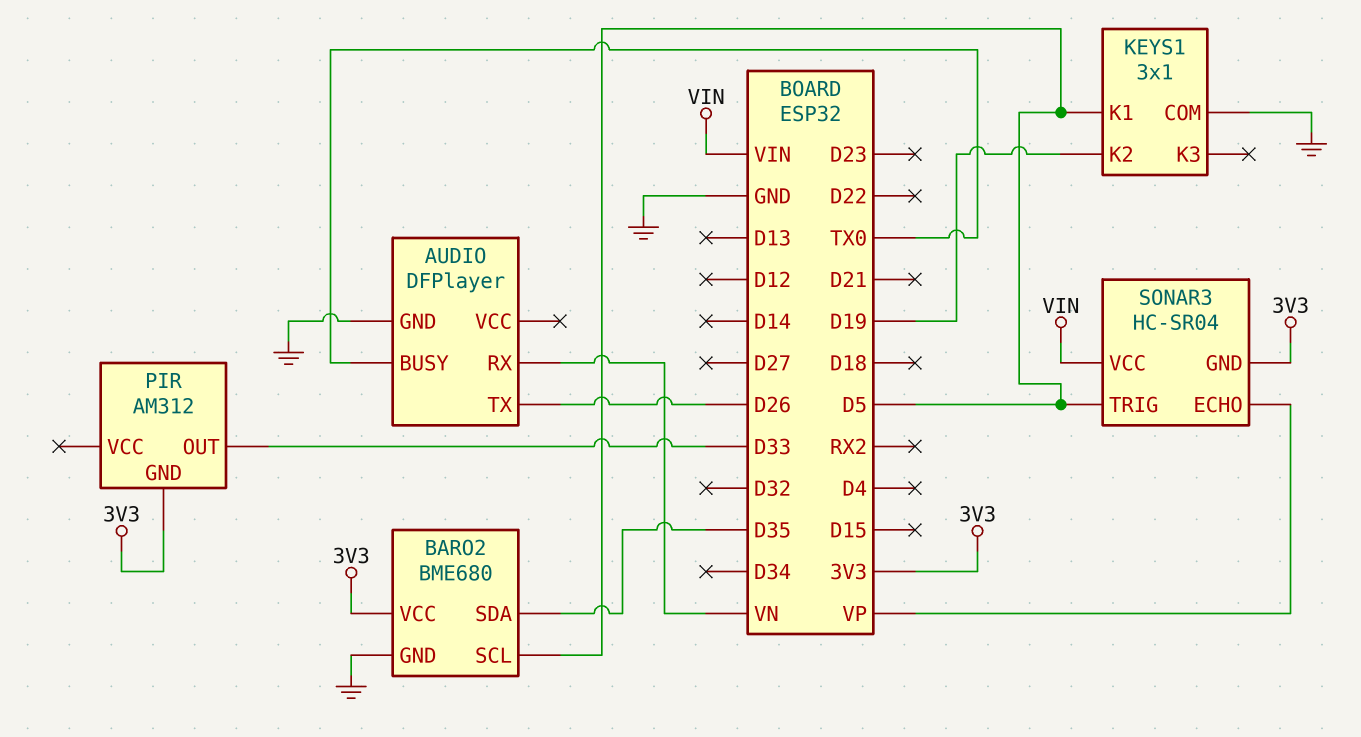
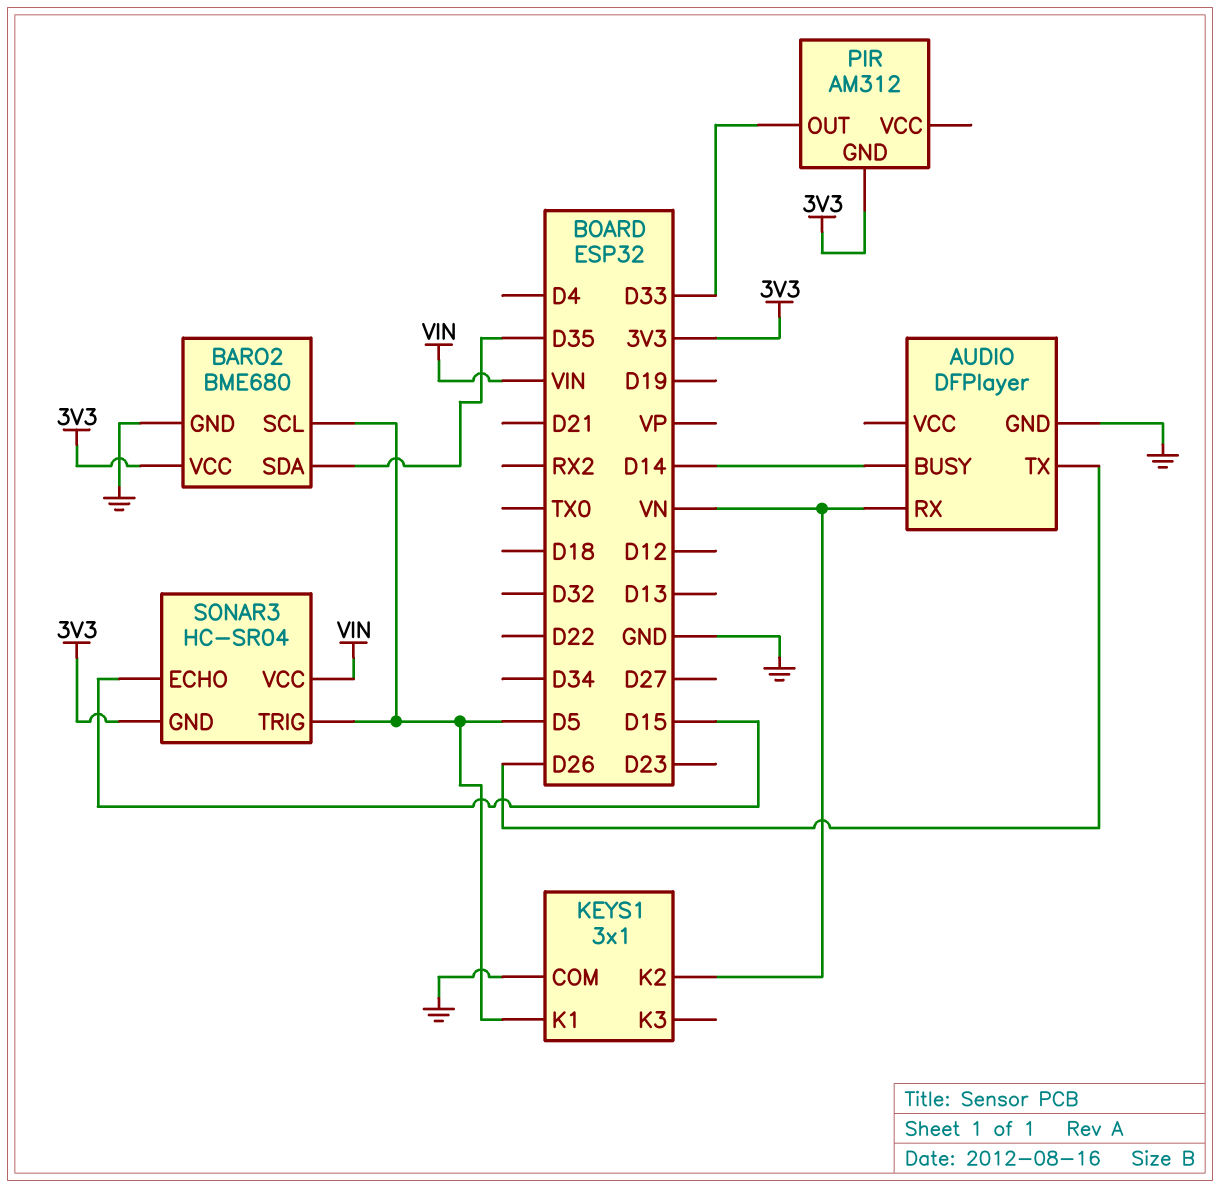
AUDIO pin BUSY: TX0 -> D14
KEYS1 pin K2: D19 -> VN
SONAR3 pin ECHO: VP -> D15

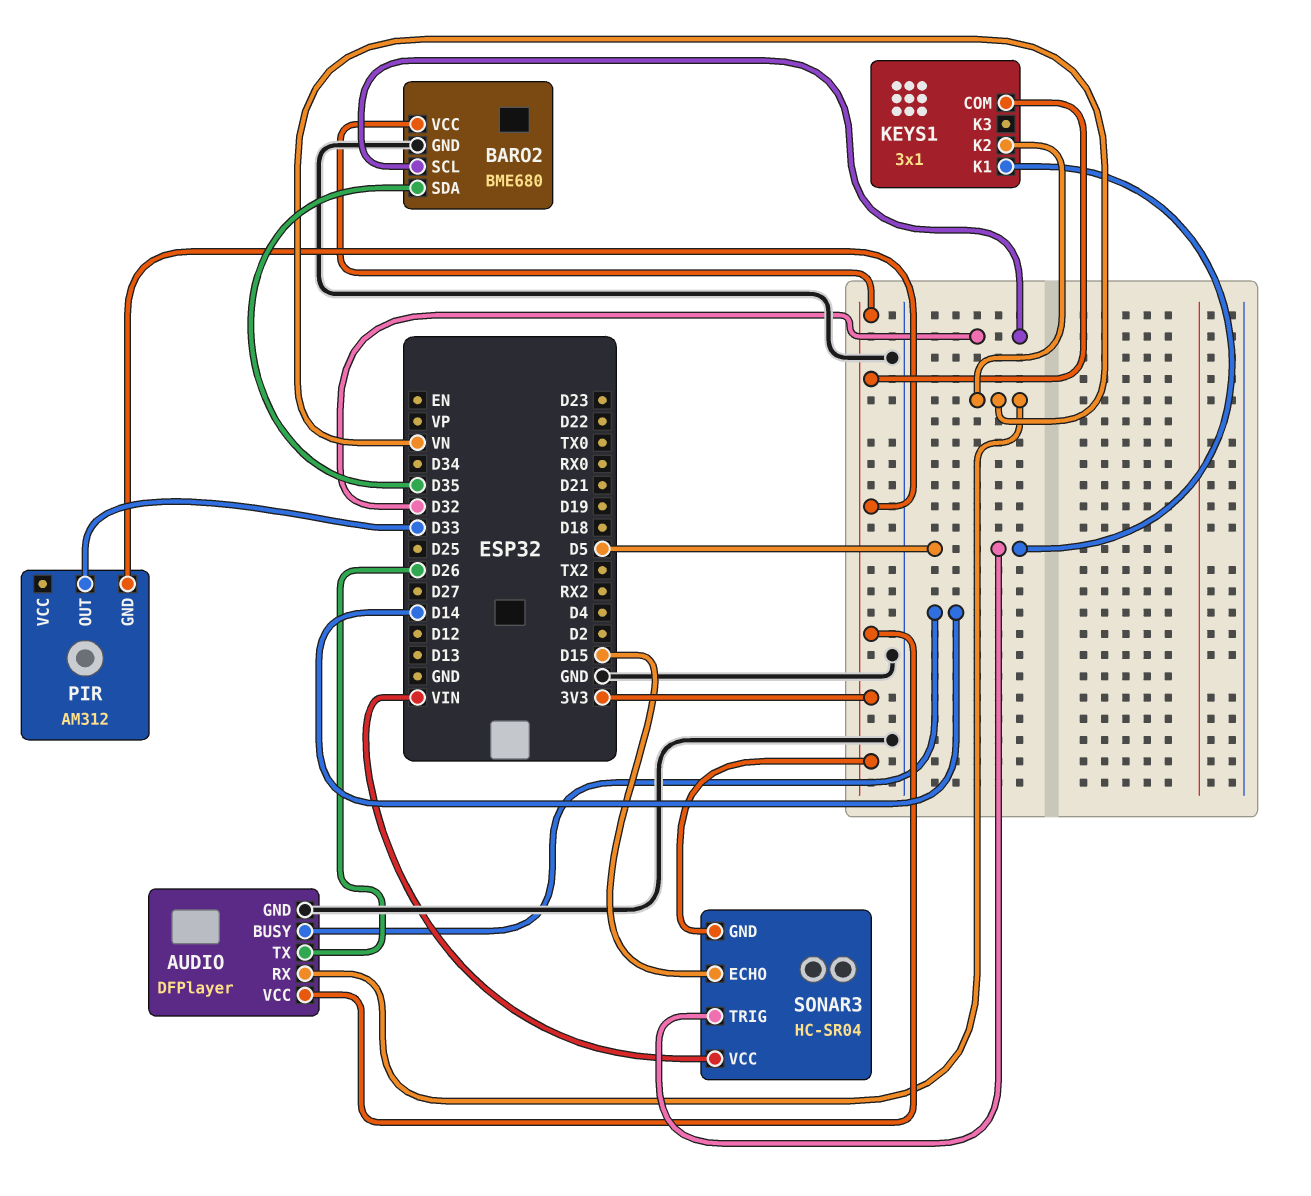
AUDIO pin VCC: none -> 3V3
BARO2 pin SCL: D5 -> D32
KEYS1 pin COM: GND -> 3V3

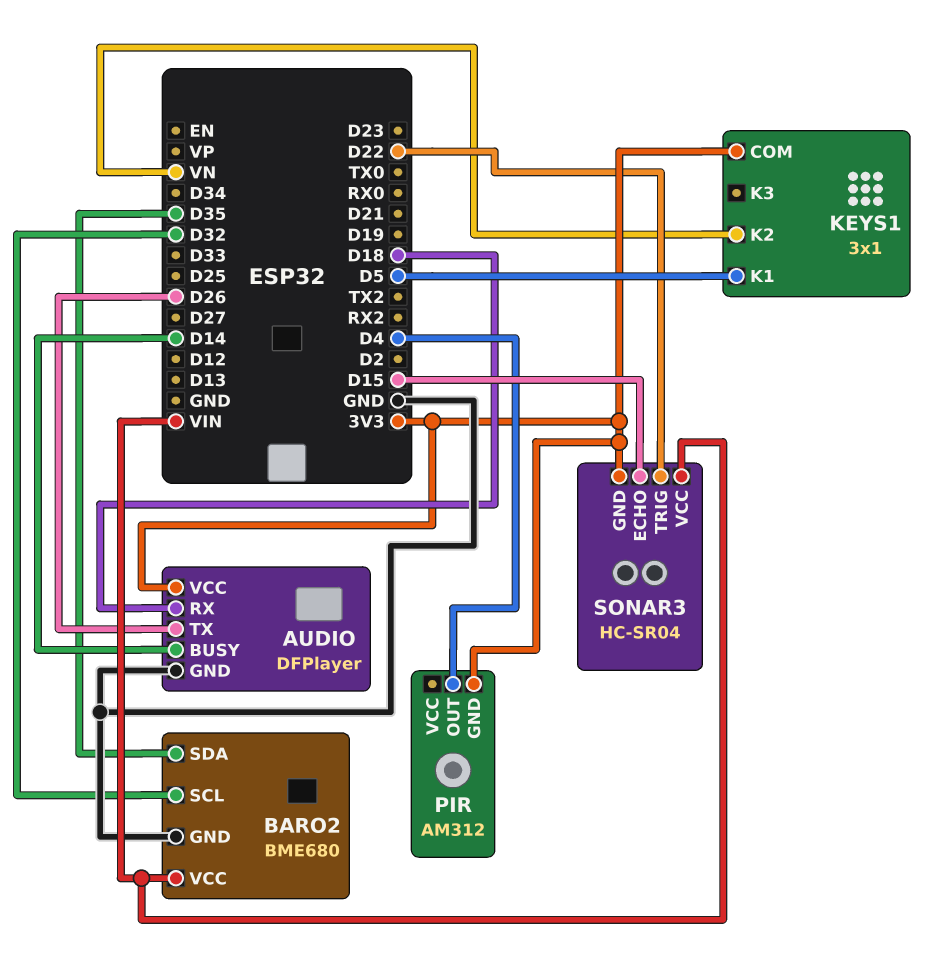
AUDIO pin RX: VN -> D18
BARO2 pin VCC: 3V3 -> VIN
PIR pin OUT: D33 -> D4
SONAR3 pin TRIG: D5 -> D22

